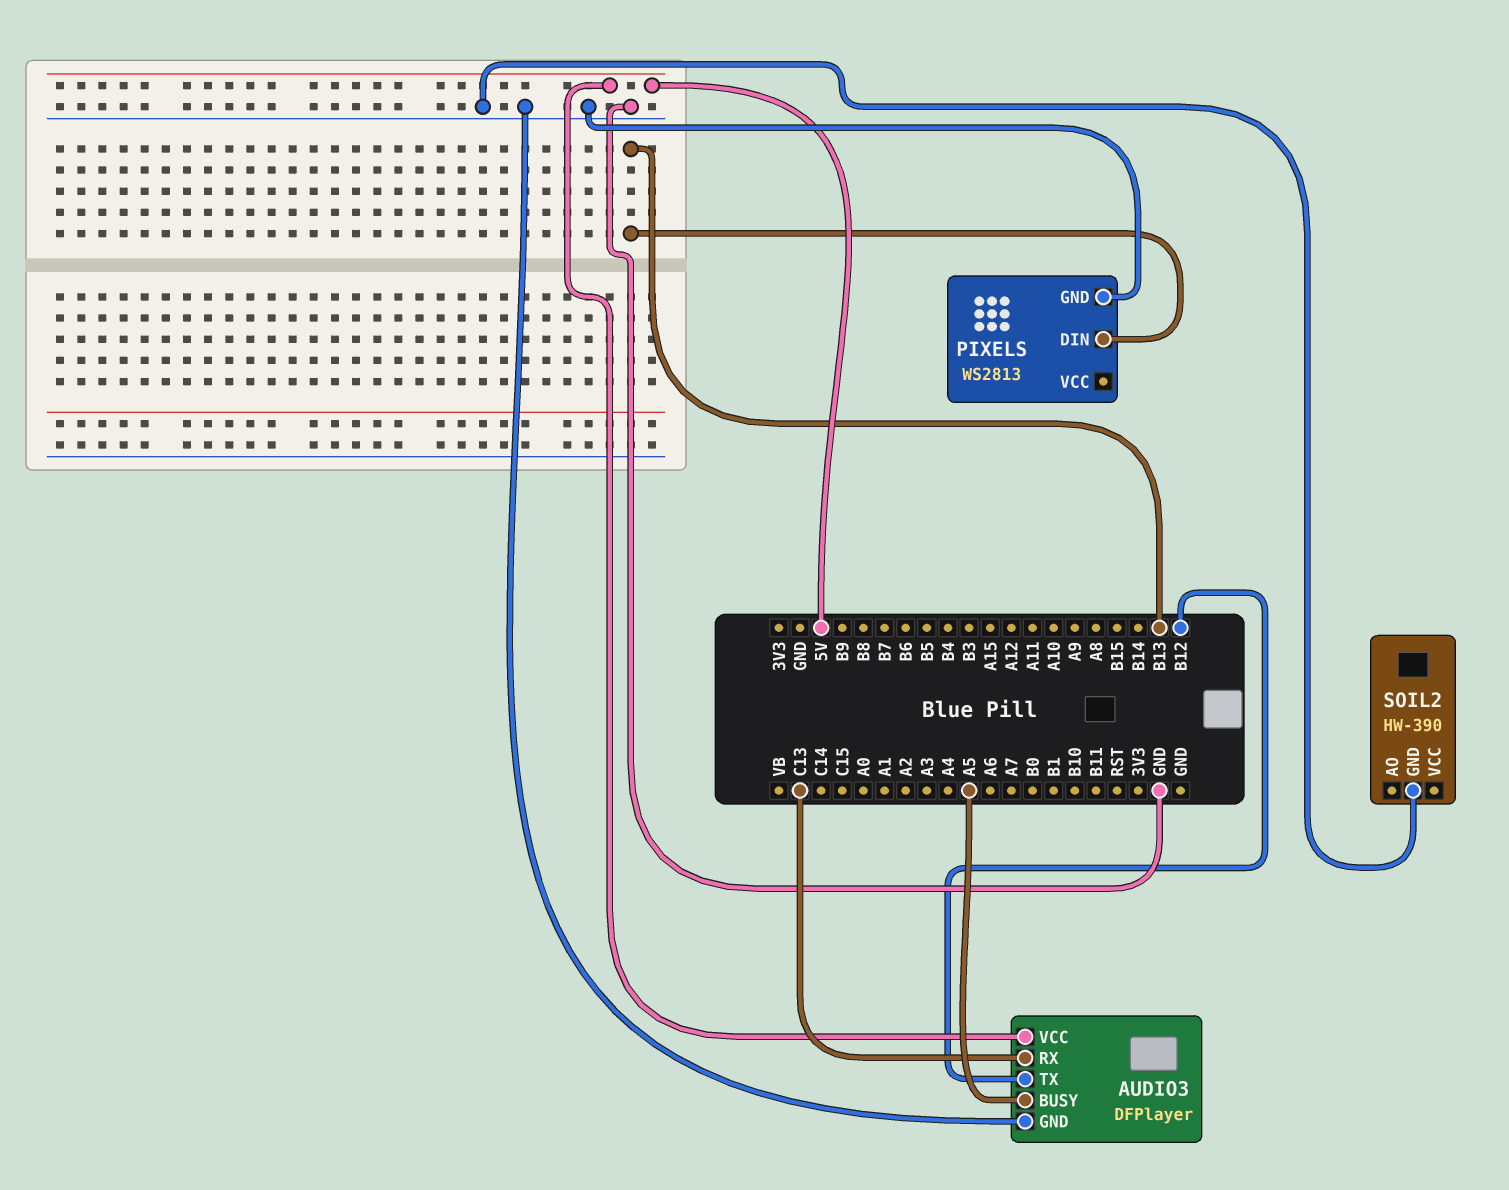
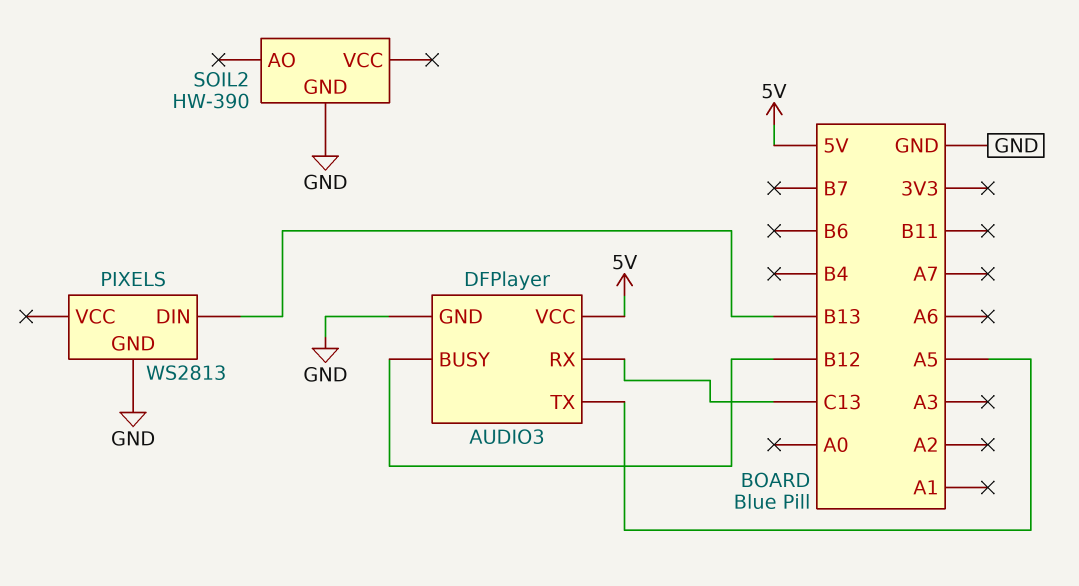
AUDIO3 pin BUSY: A5 -> B12
AUDIO3 pin TX: B12 -> A5

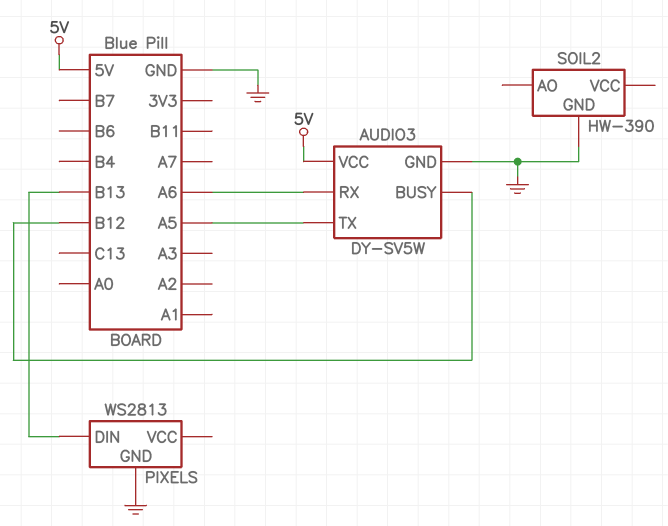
AUDIO3: DFPlayer -> DY-SV5W
AUDIO3 pin RX: C13 -> A6

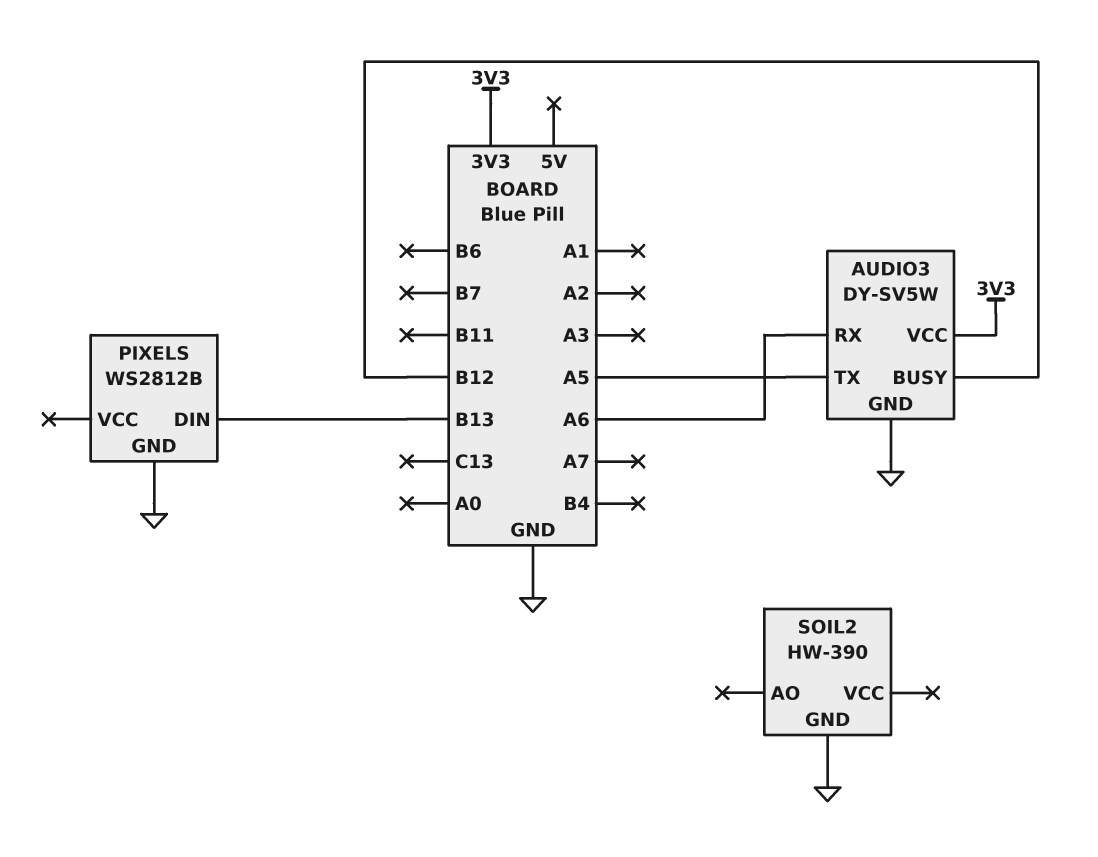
AUDIO3 pin VCC: 5V -> 3V3
PIXELS: WS2813 -> WS2812B

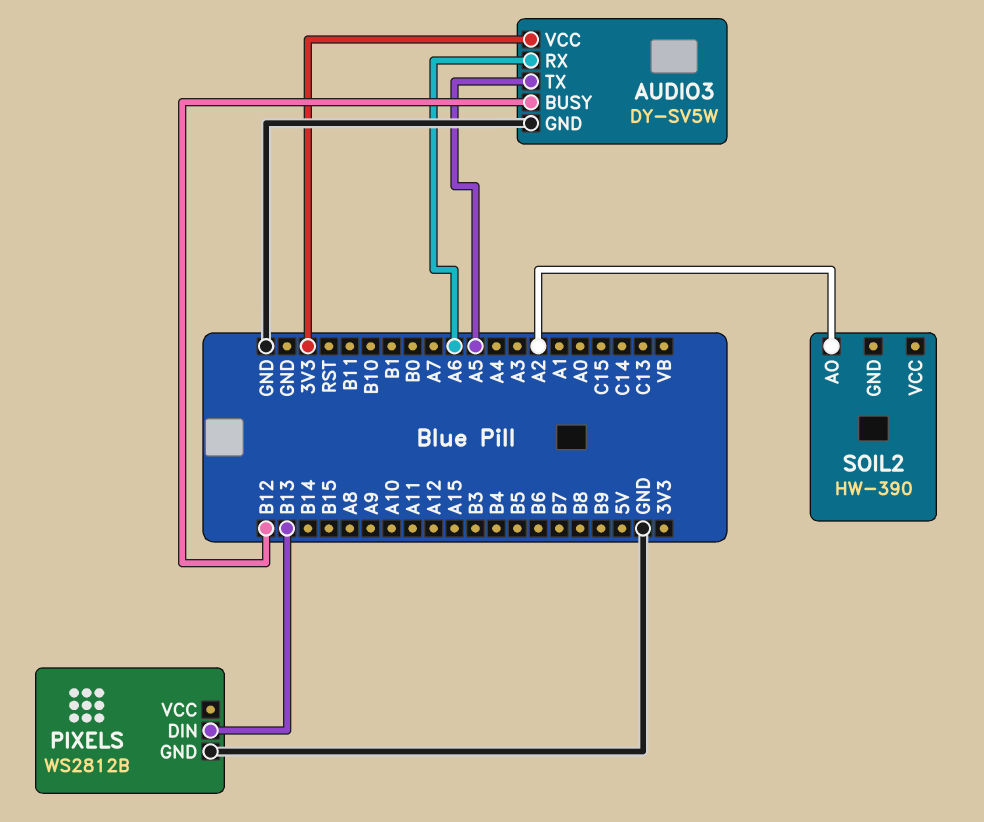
SOIL2 pin AO: none -> A2
SOIL2 pin GND: GND -> none

